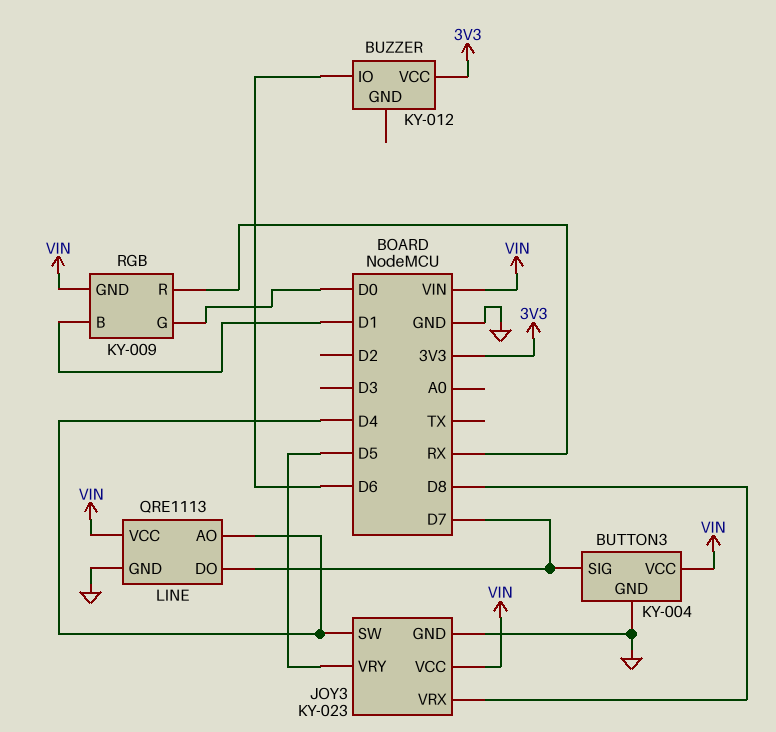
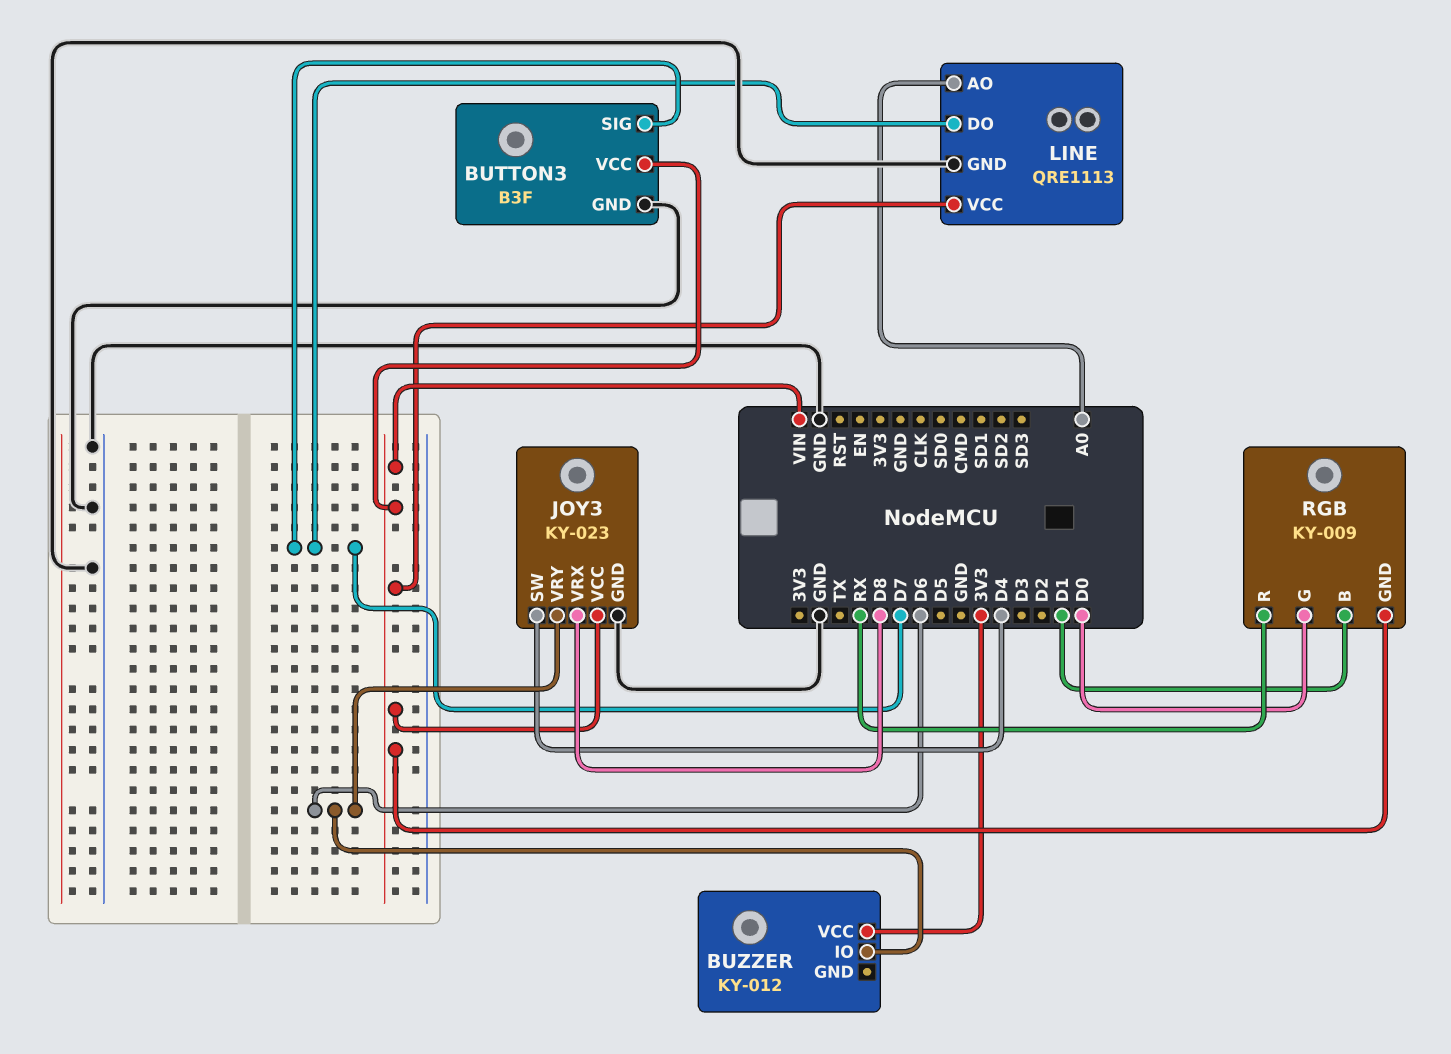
BUTTON3: KY-004 -> B3F
JOY3 pin VRY: D5 -> D6
LINE pin AO: D4 -> A0

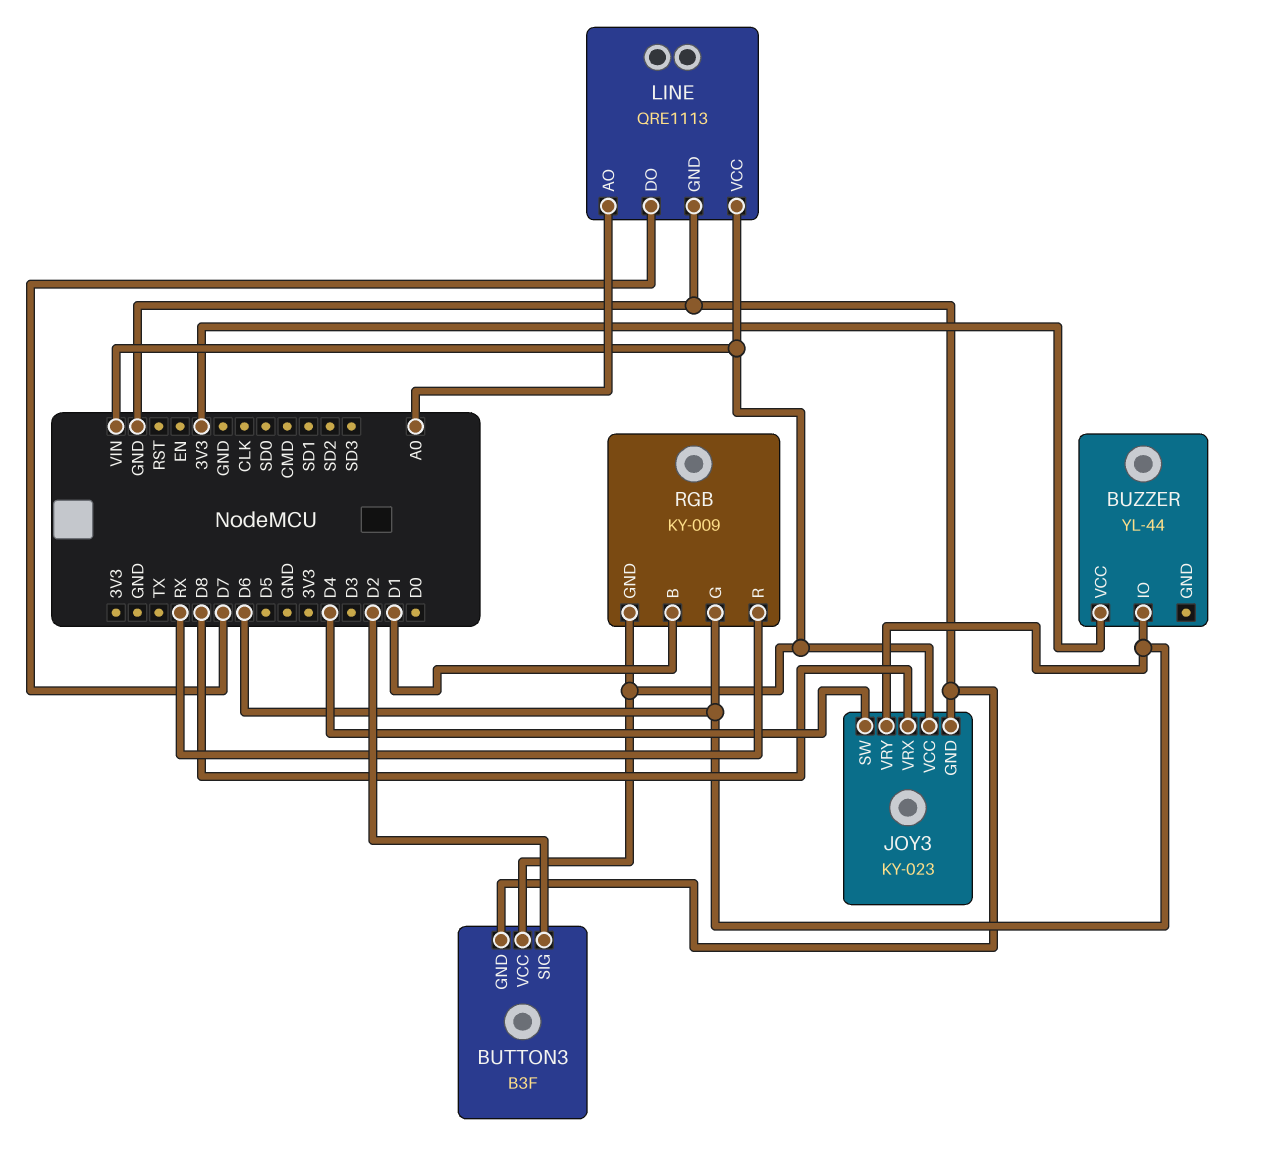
BUTTON3 pin SIG: D7 -> D2
BUZZER: KY-012 -> YL-44
RGB pin G: D0 -> D6

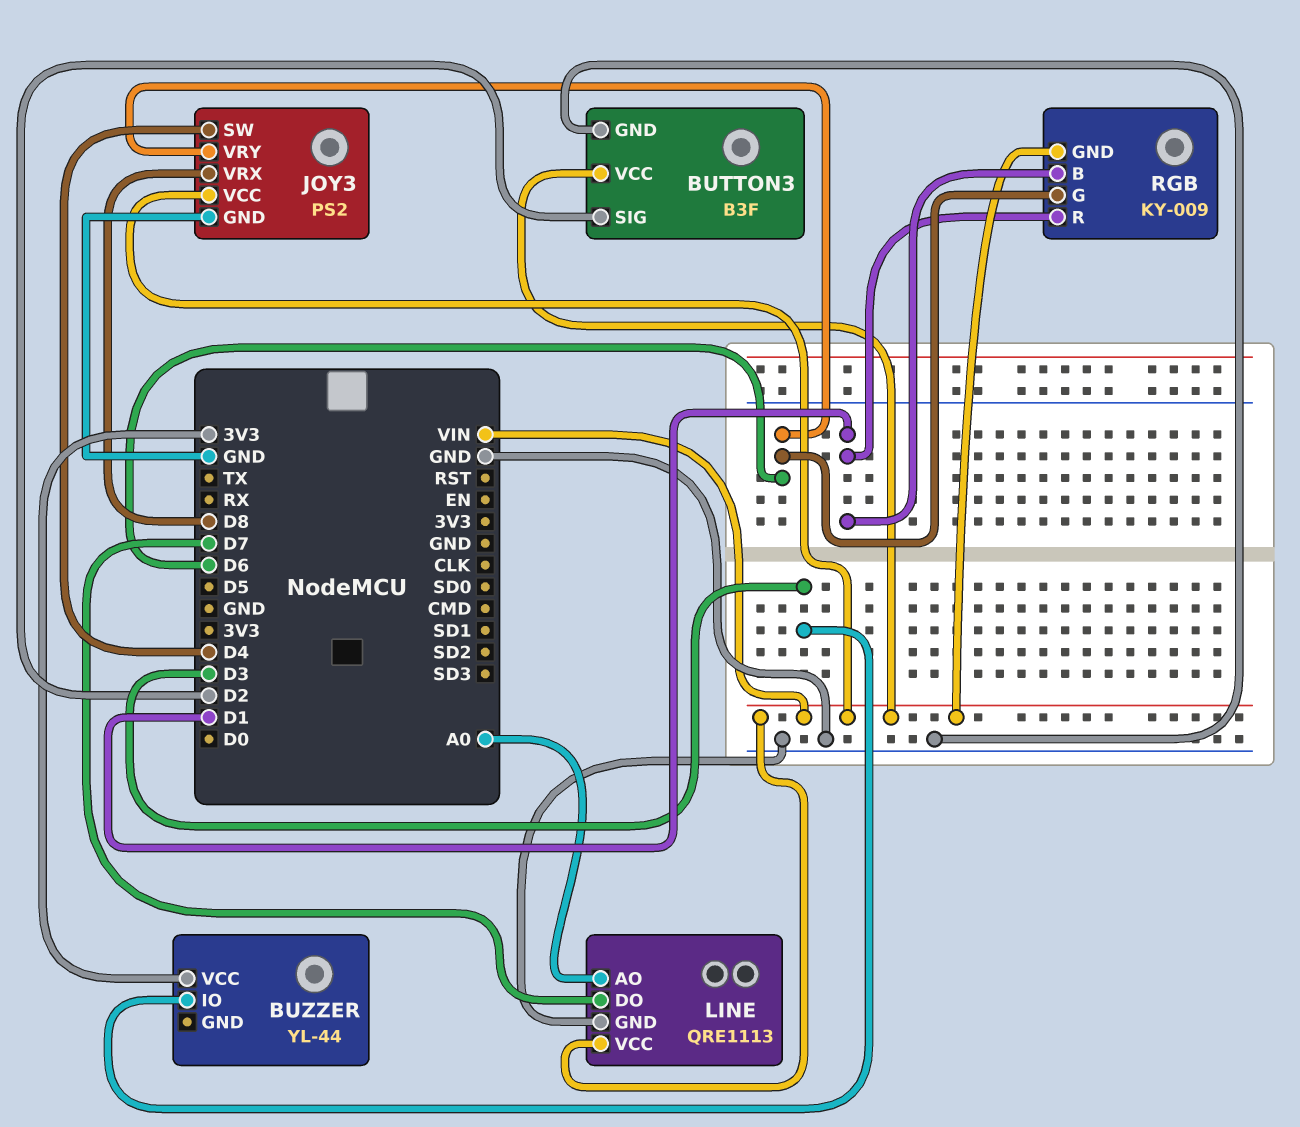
BUZZER pin IO: D6 -> D3
JOY3: KY-023 -> PS2
RGB pin R: RX -> D1

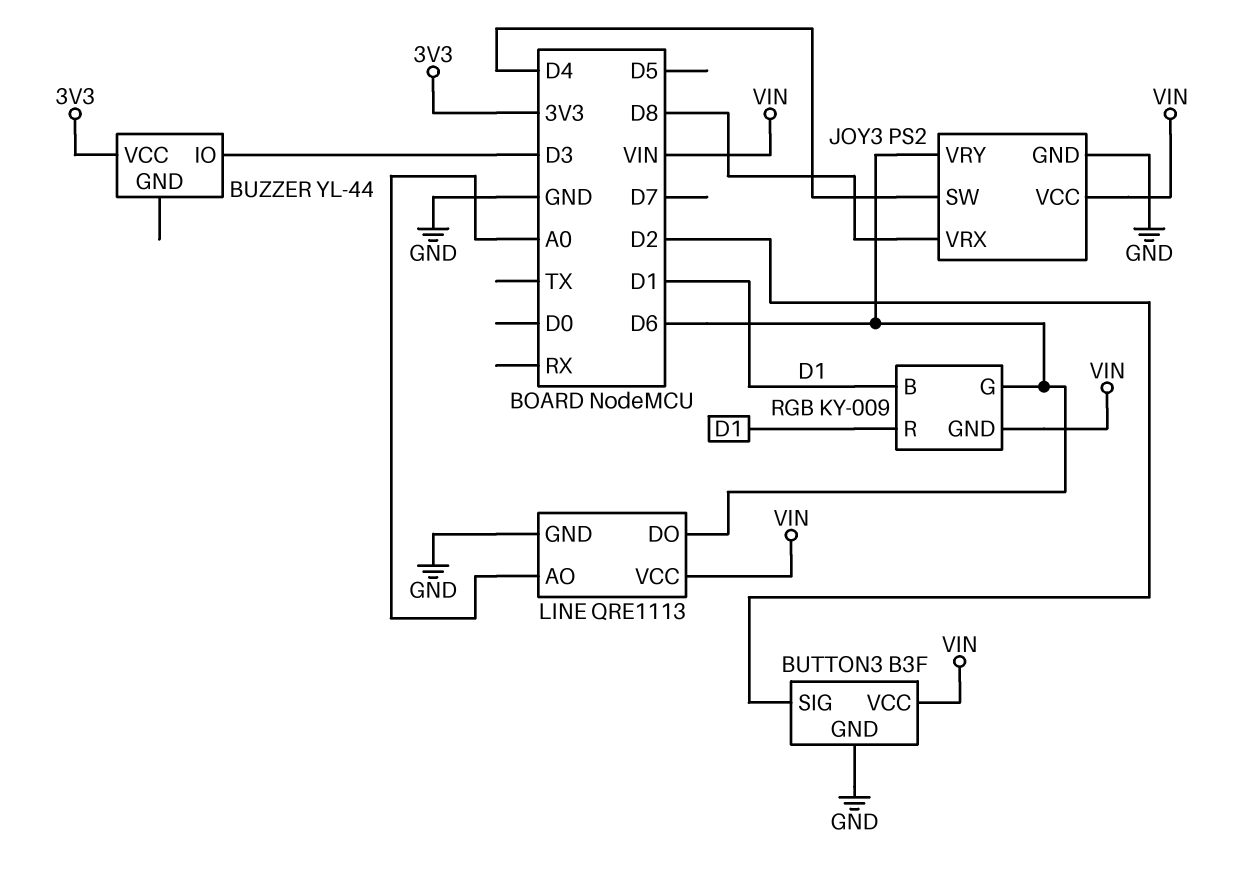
LINE pin DO: D7 -> D6

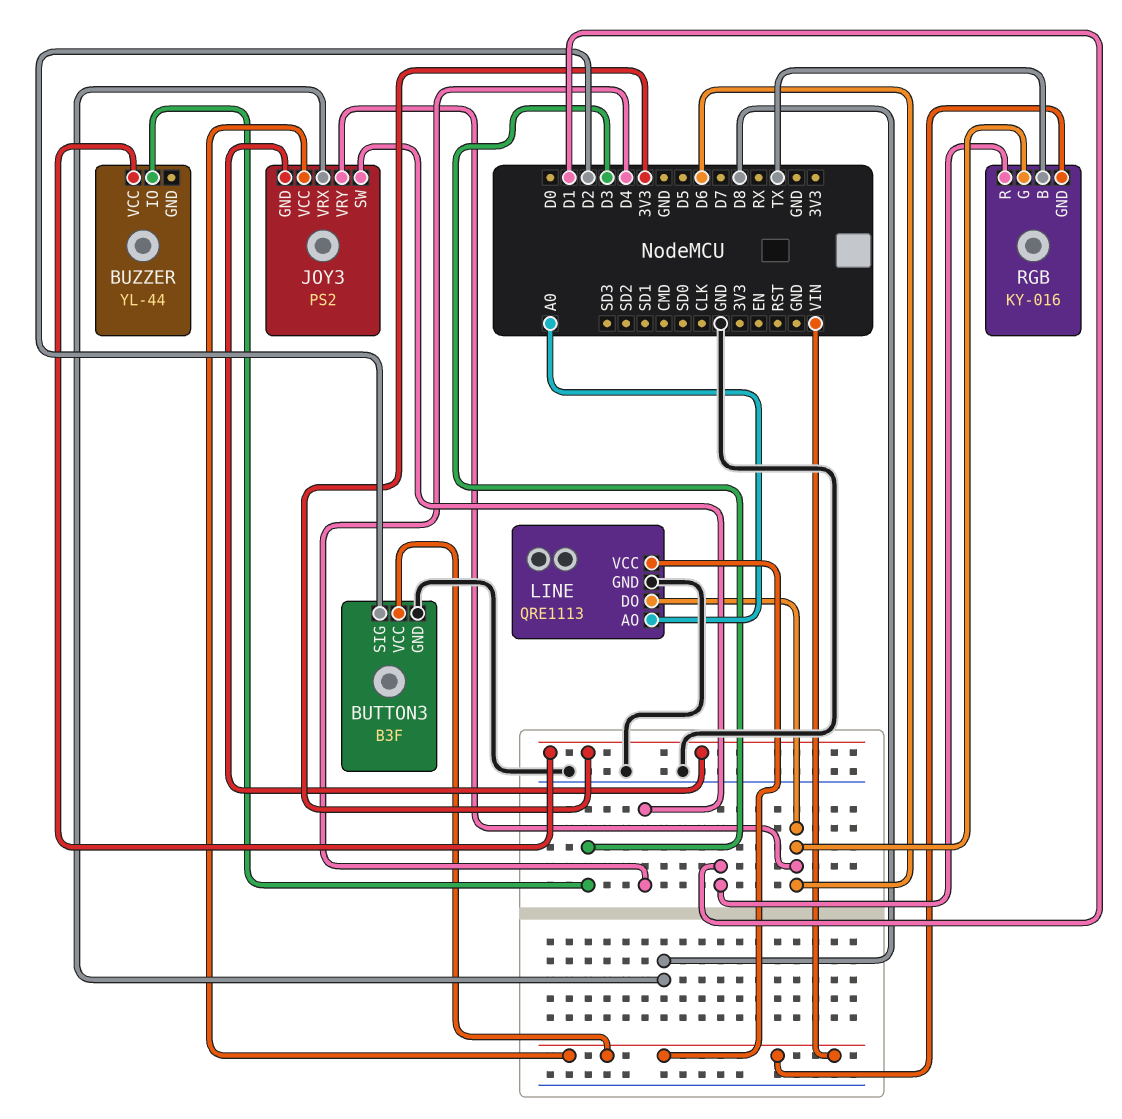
JOY3 pin GND: GND -> 3V3
RGB: KY-009 -> KY-016
RGB pin B: D1 -> TX

